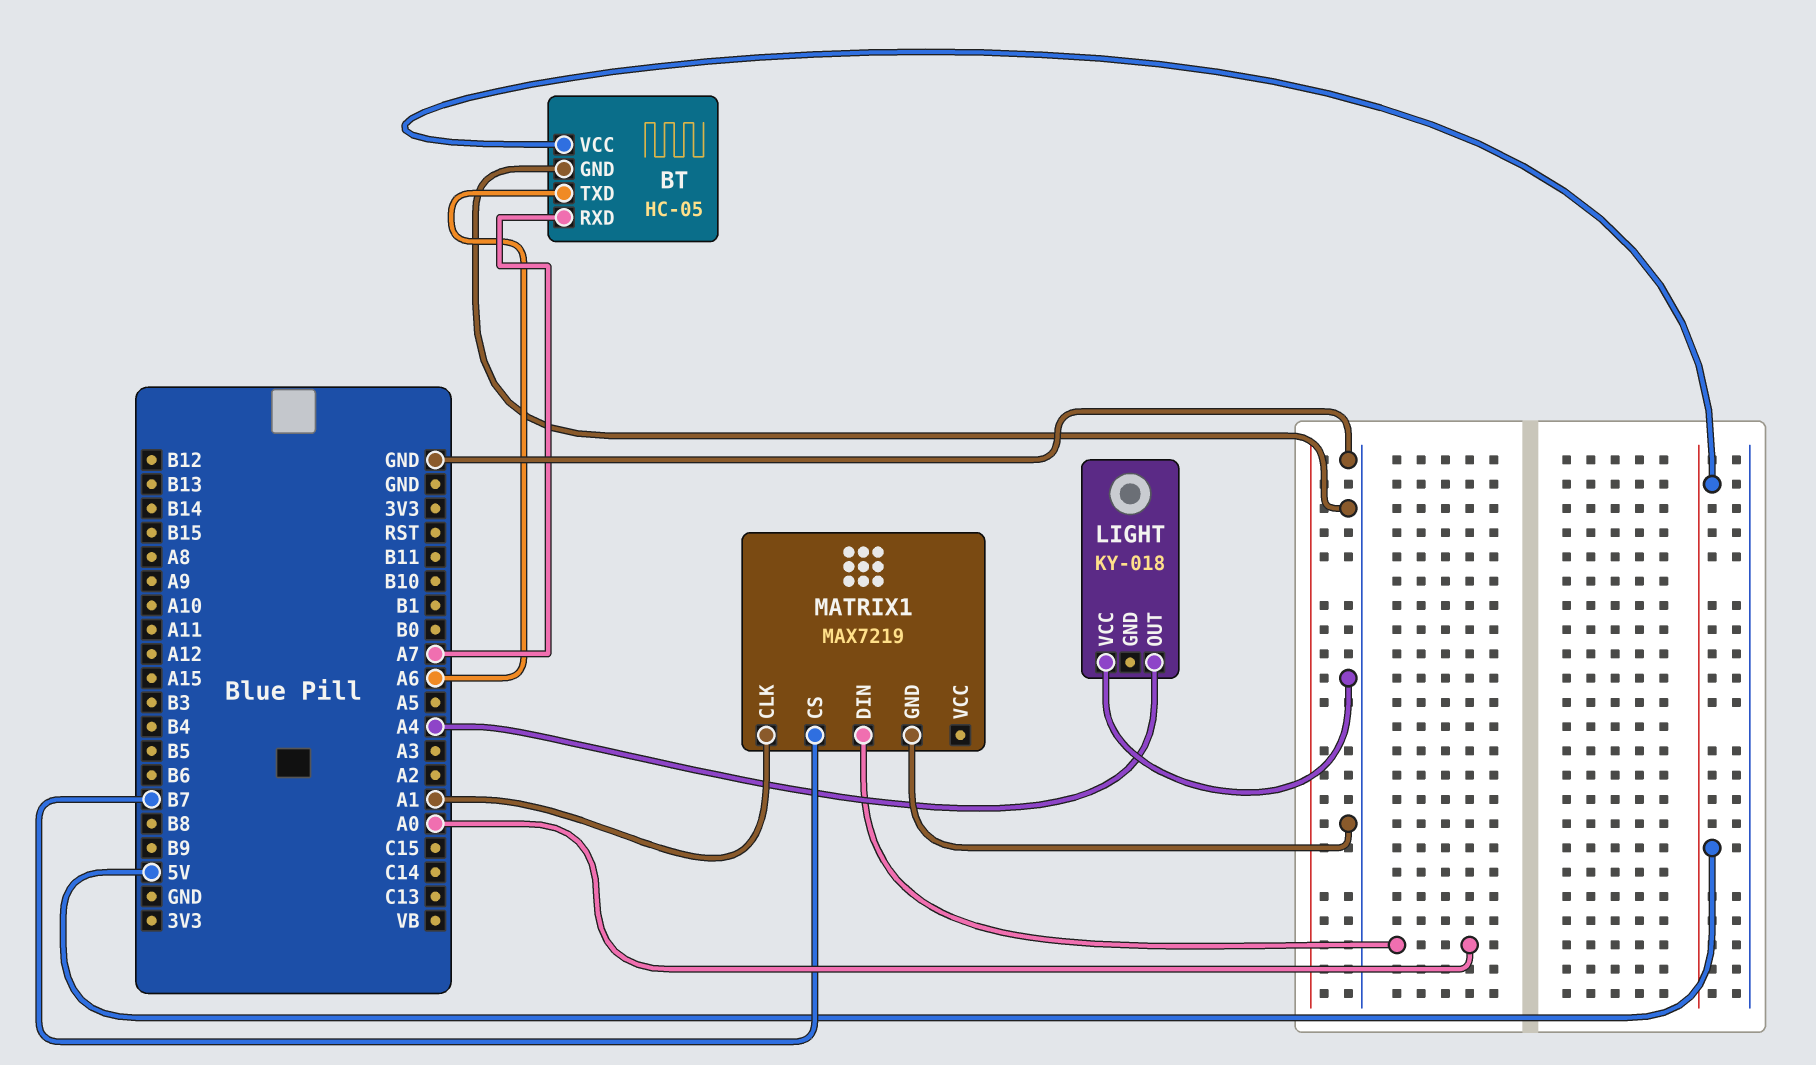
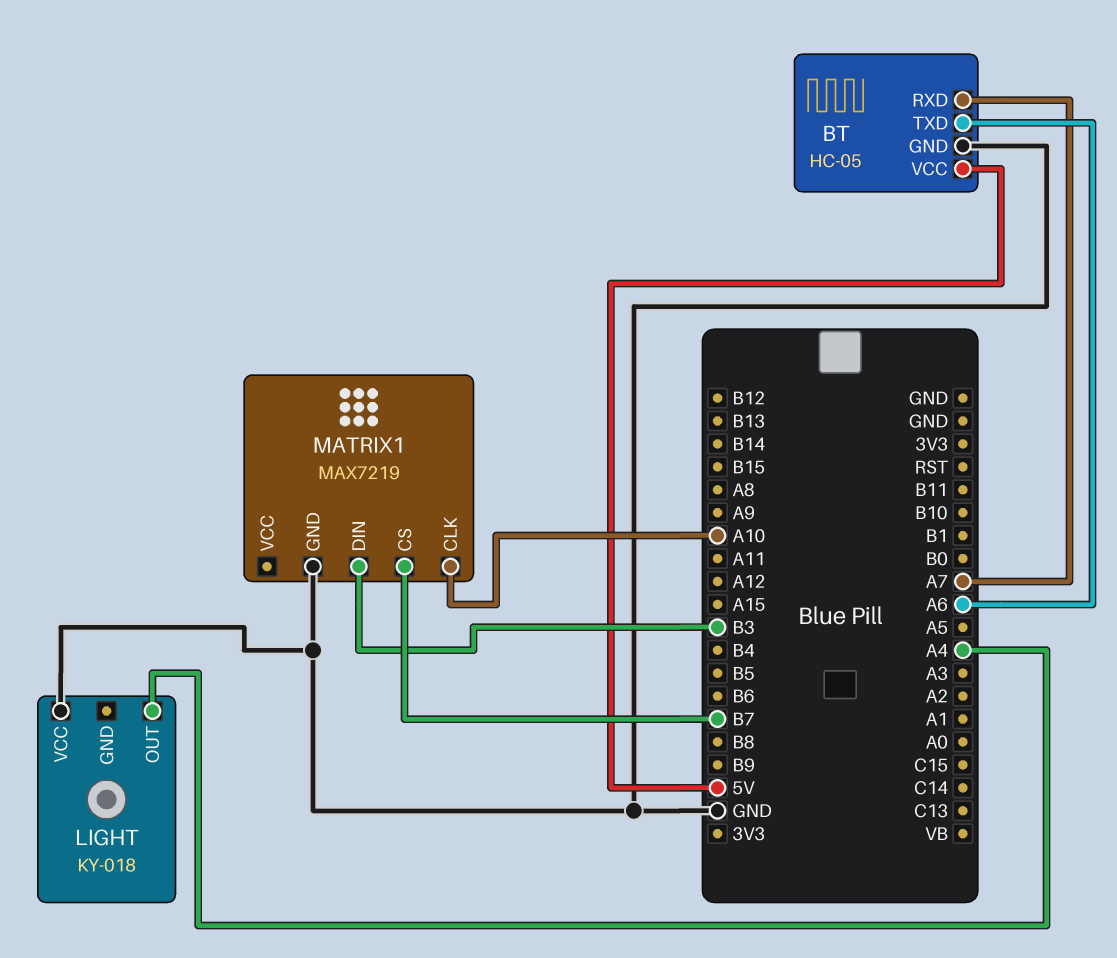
MATRIX1 pin CLK: A1 -> A10
MATRIX1 pin DIN: A0 -> B3

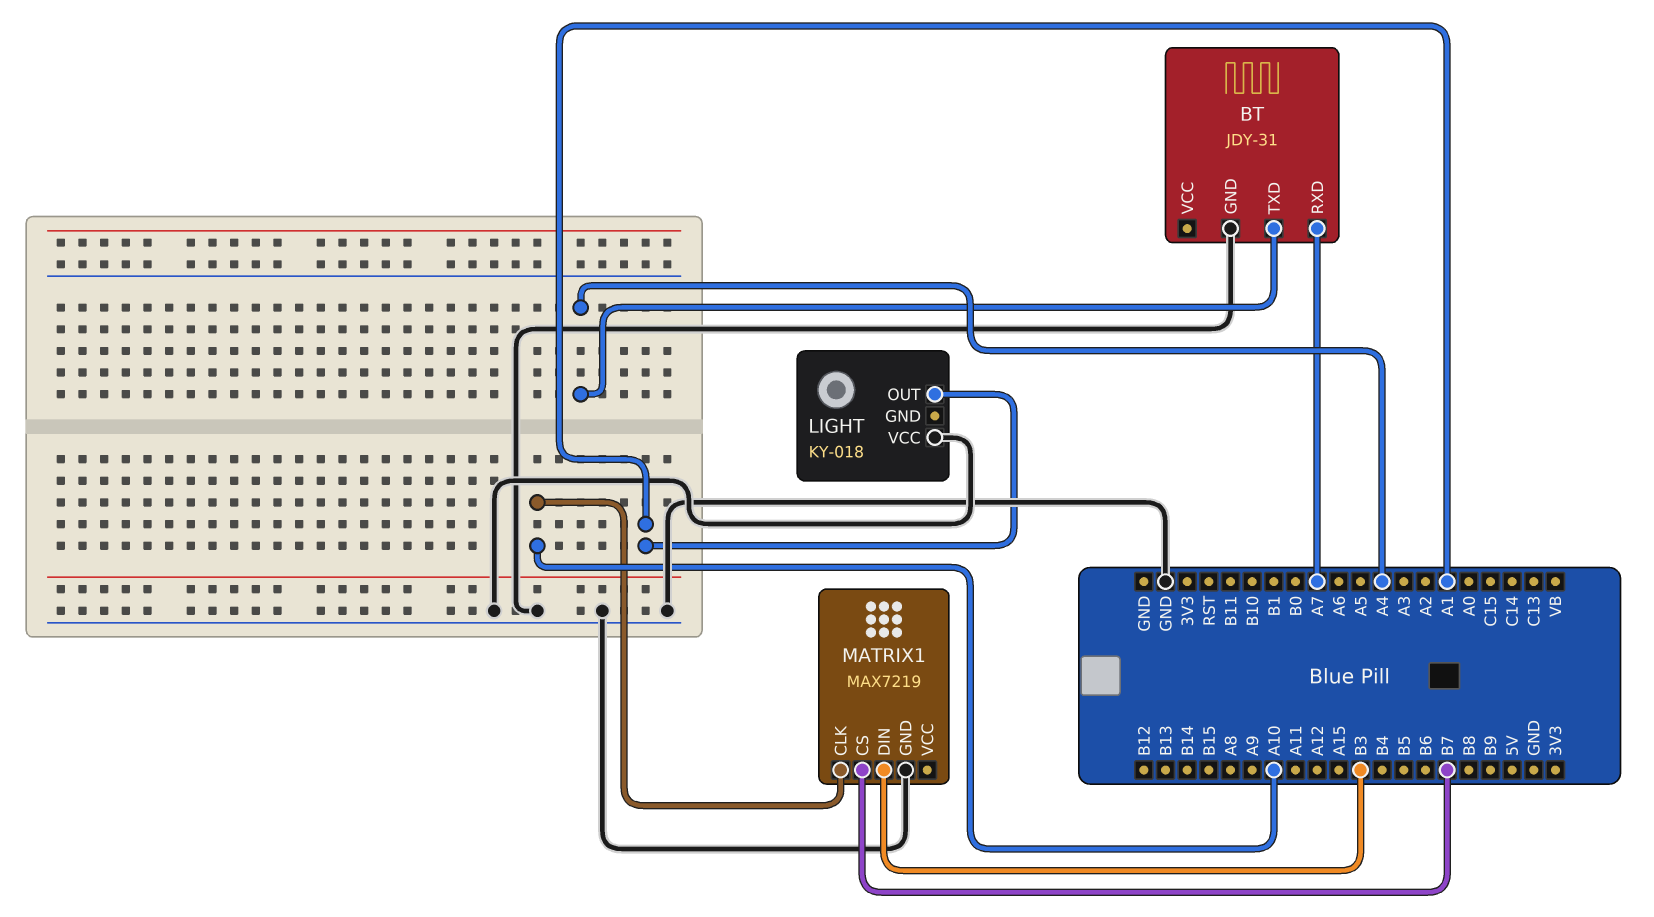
BT: HC-05 -> JDY-31
BT pin TXD: A6 -> A4
BT pin VCC: 5V -> none
LIGHT pin OUT: A4 -> A1

